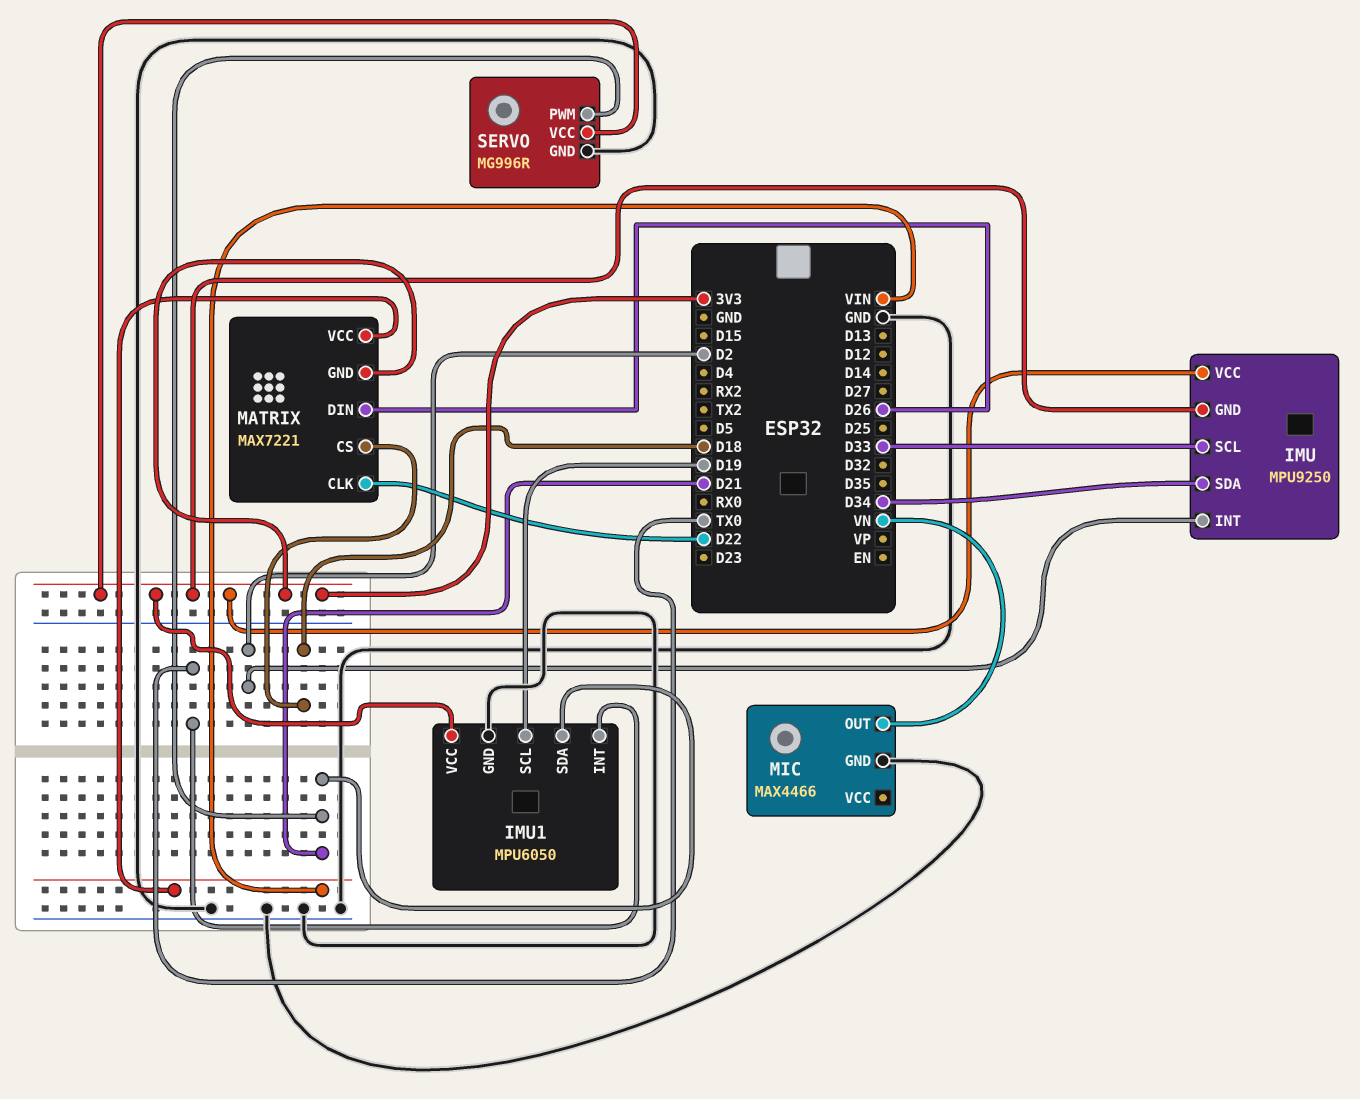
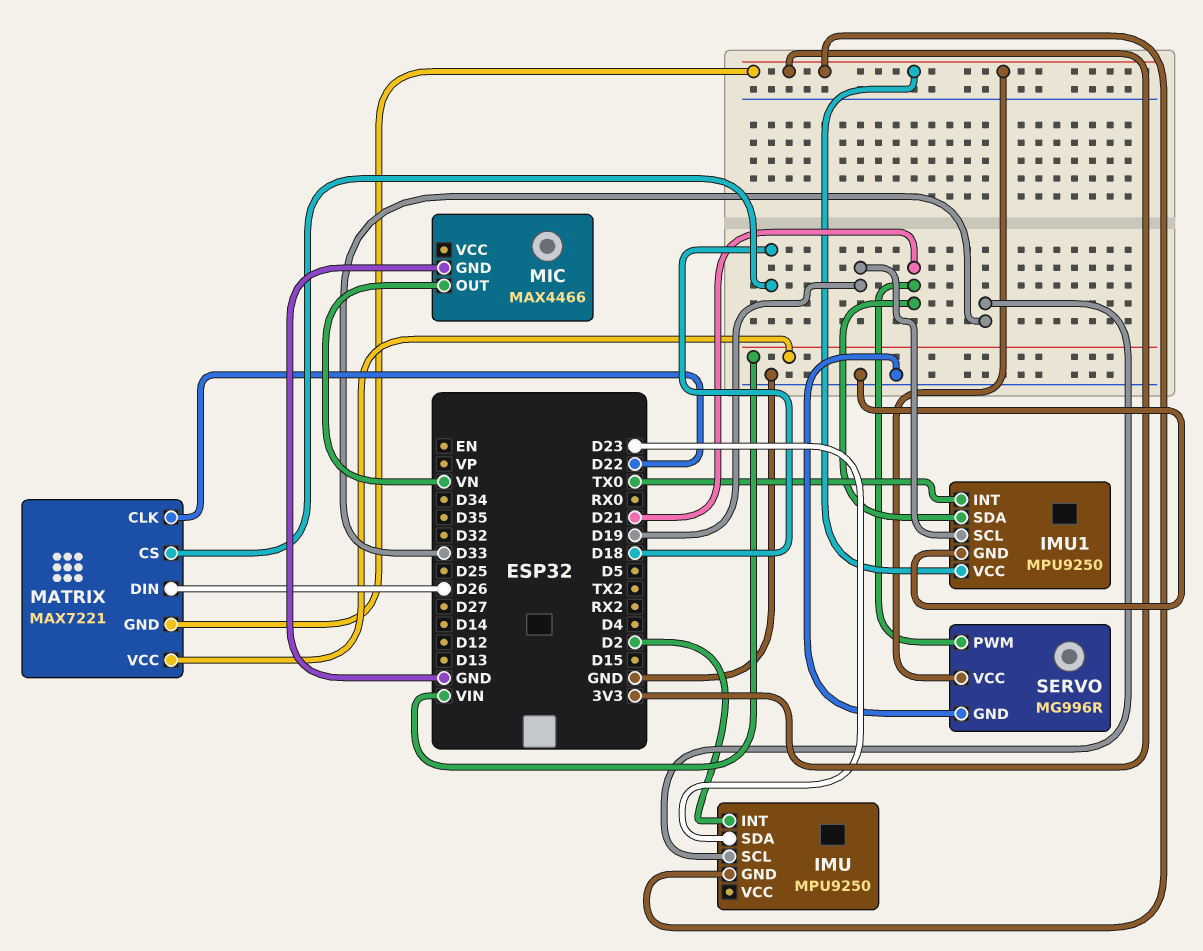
IMU pin SDA: D34 -> D23
IMU pin VCC: 3V3 -> none
IMU1: MPU6050 -> MPU9250

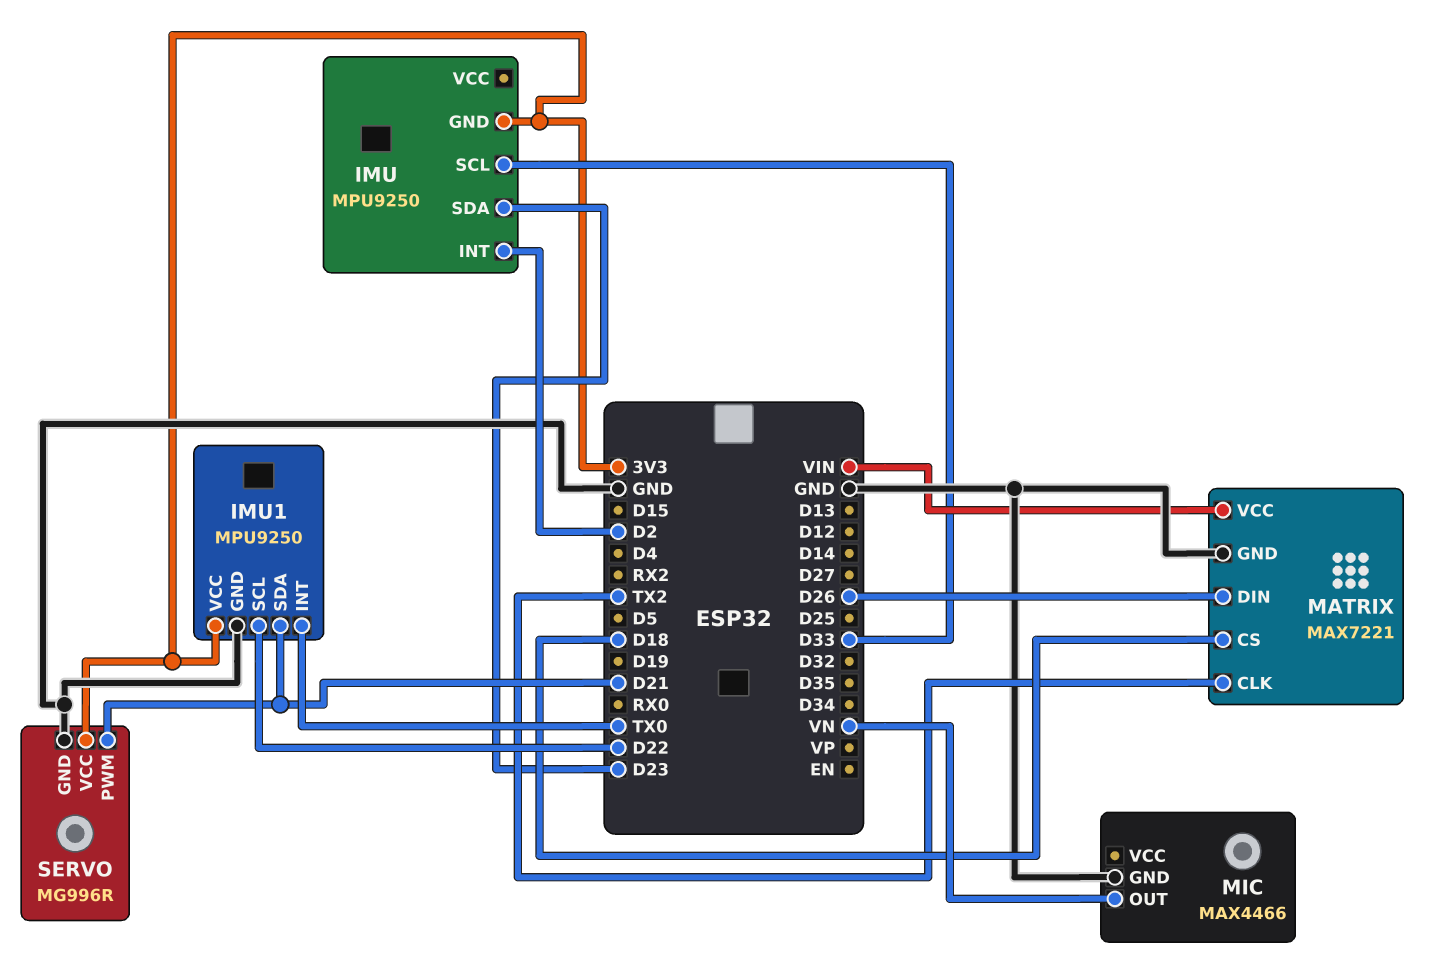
IMU1 pin SCL: D19 -> D22
MATRIX pin CLK: D22 -> TX2
MATRIX pin GND: 3V3 -> GND

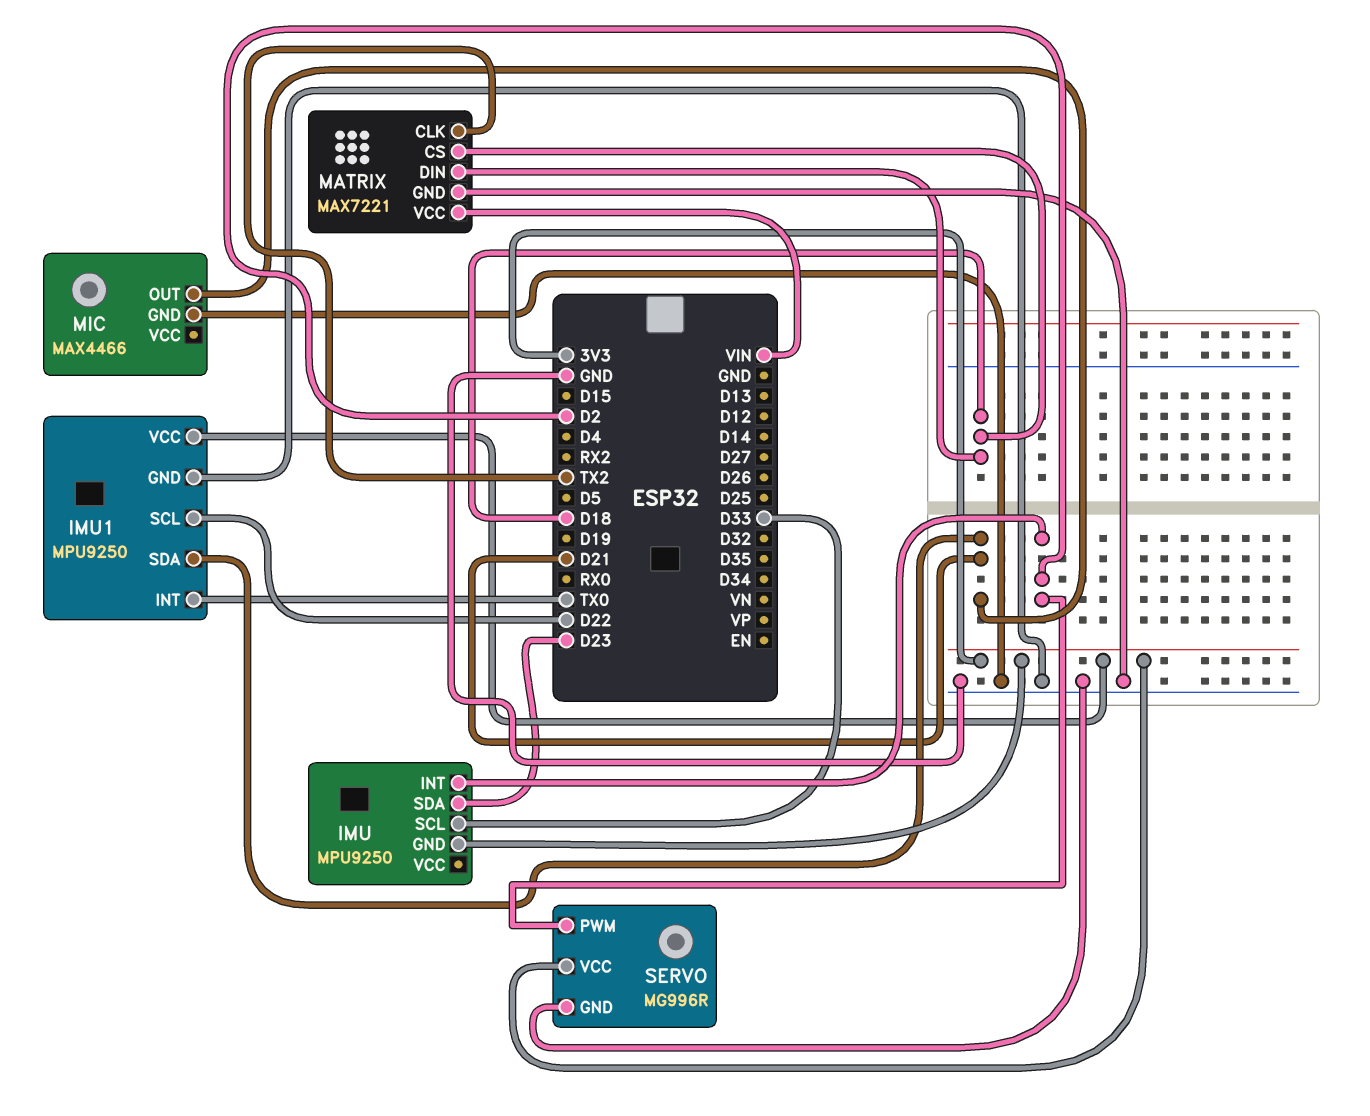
MATRIX pin DIN: D26 -> D18
MIC pin OUT: VN -> D21
SERVO pin PWM: D21 -> D2

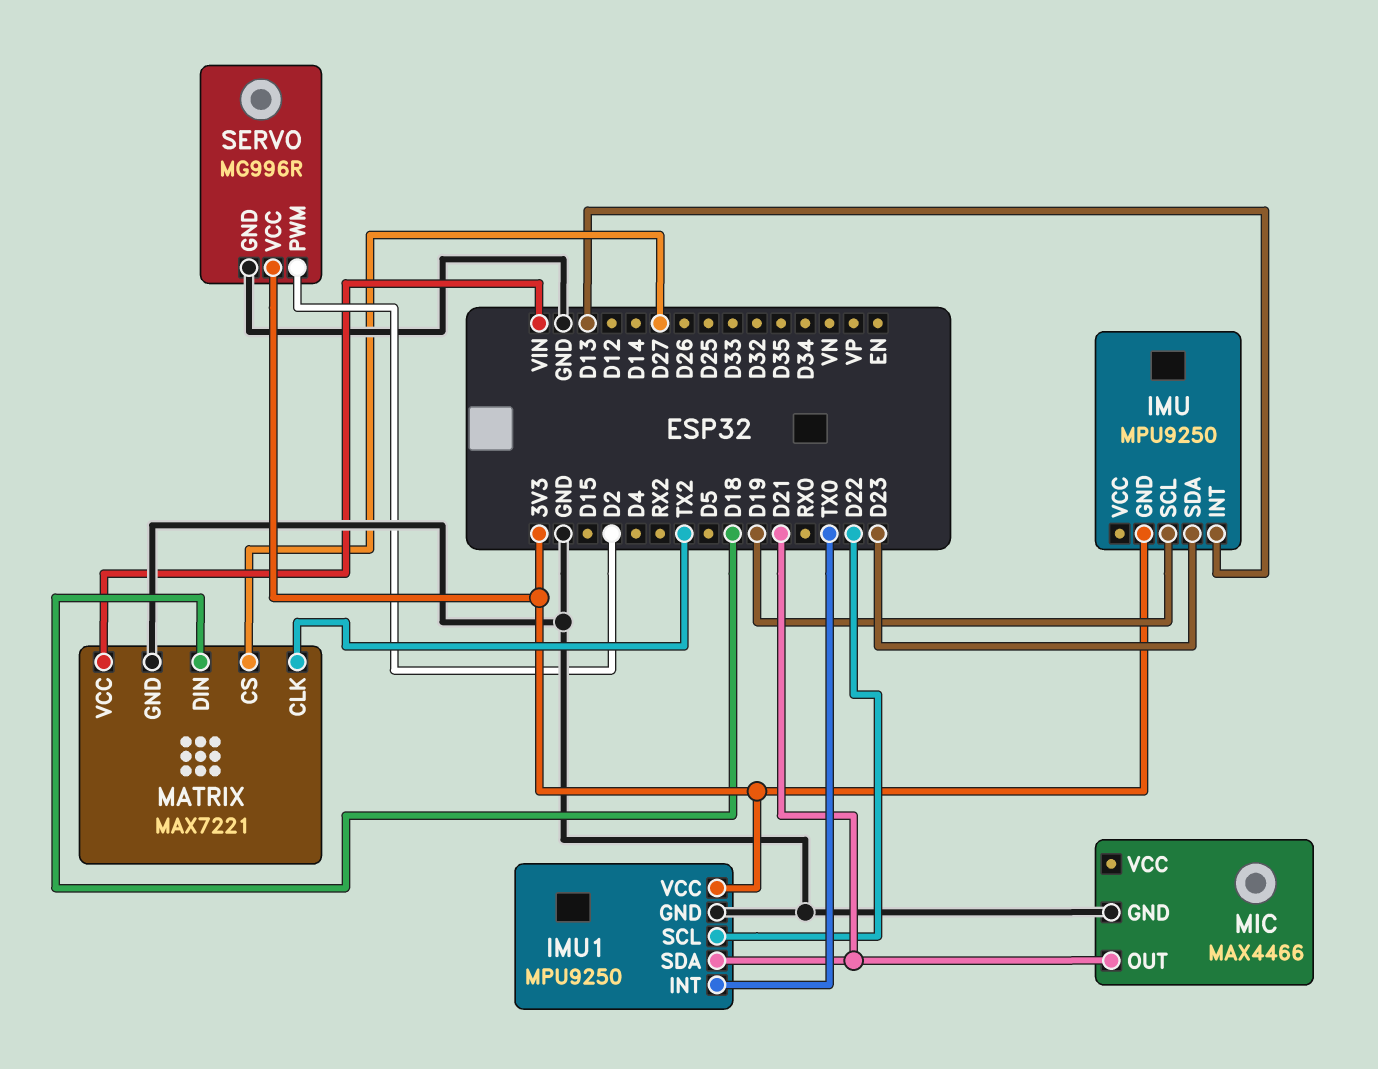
IMU pin INT: D2 -> D13
IMU pin SCL: D33 -> D19
MATRIX pin CS: D18 -> D27

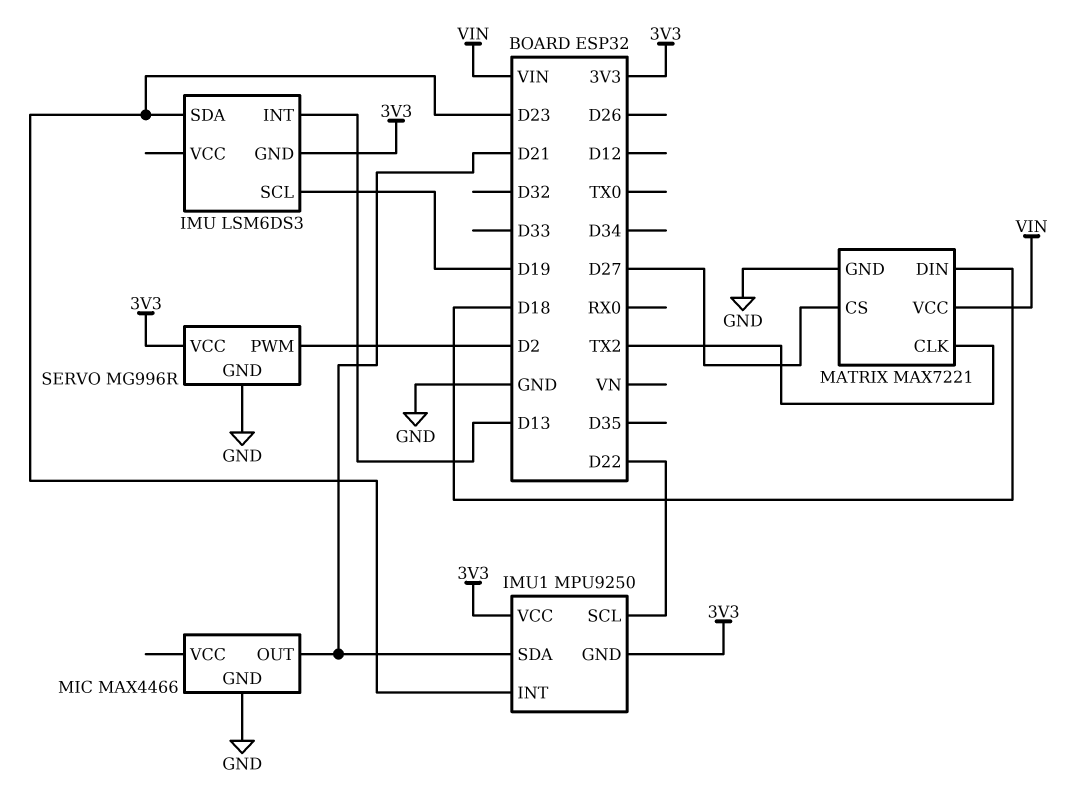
IMU: MPU9250 -> LSM6DS3
IMU1 pin GND: GND -> 3V3
IMU1 pin INT: TX0 -> D23

